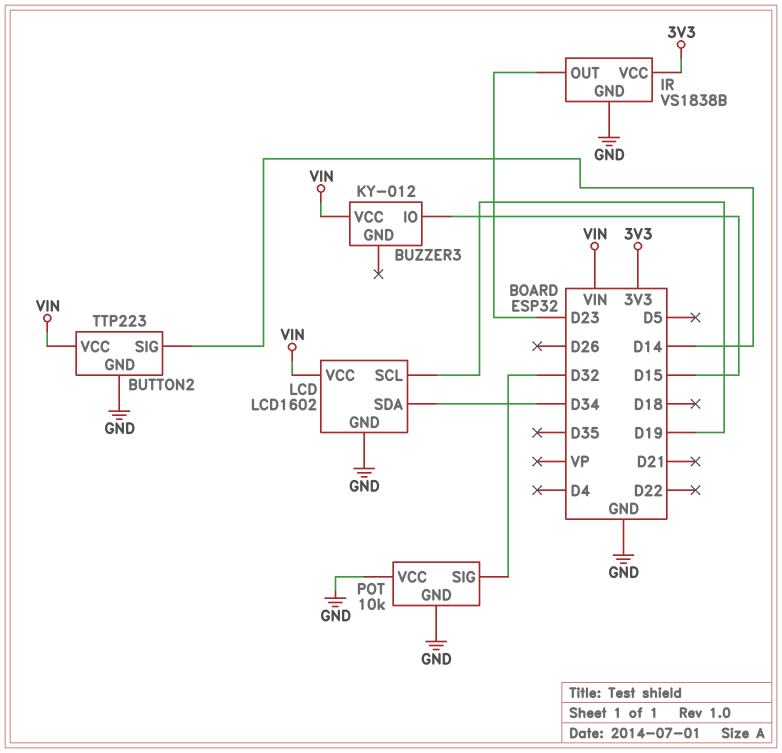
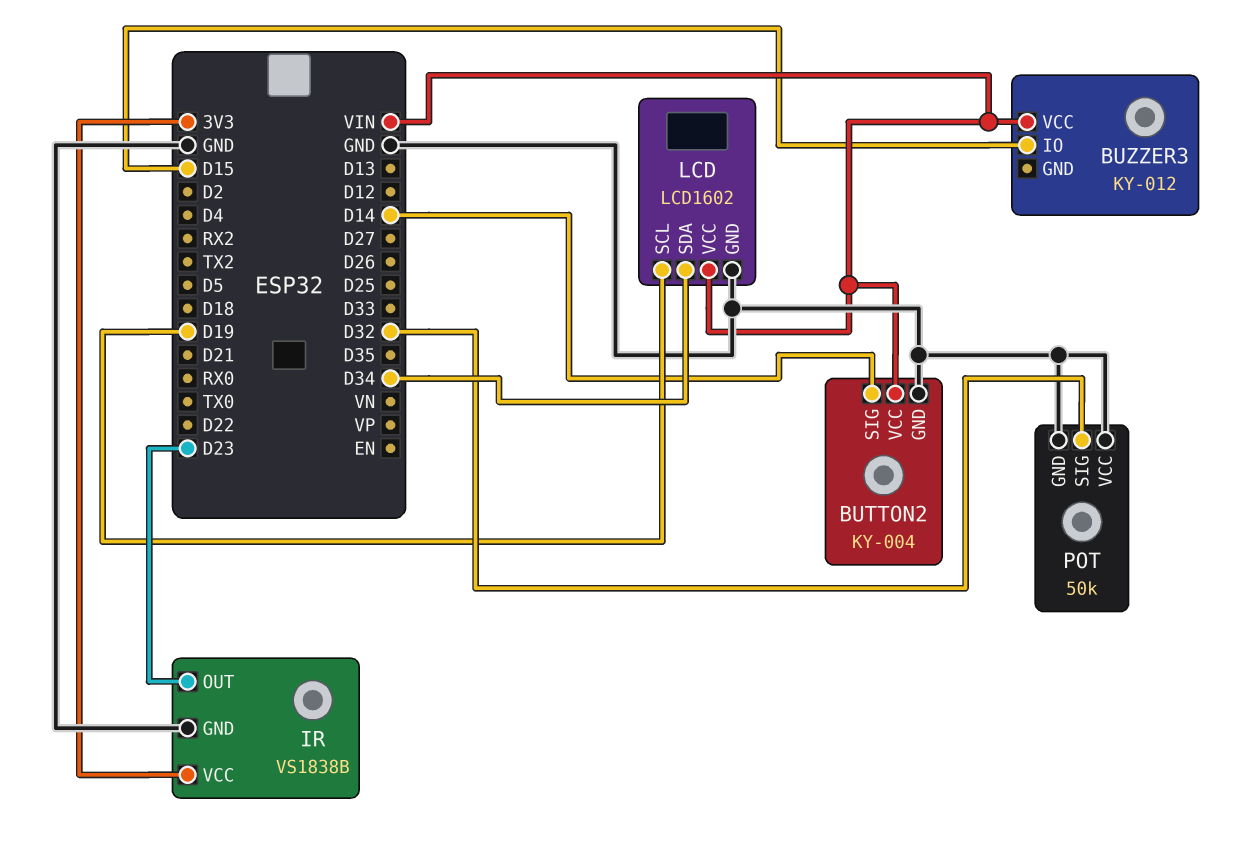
BUTTON2: TTP223 -> KY-004
POT: 10k -> 50k

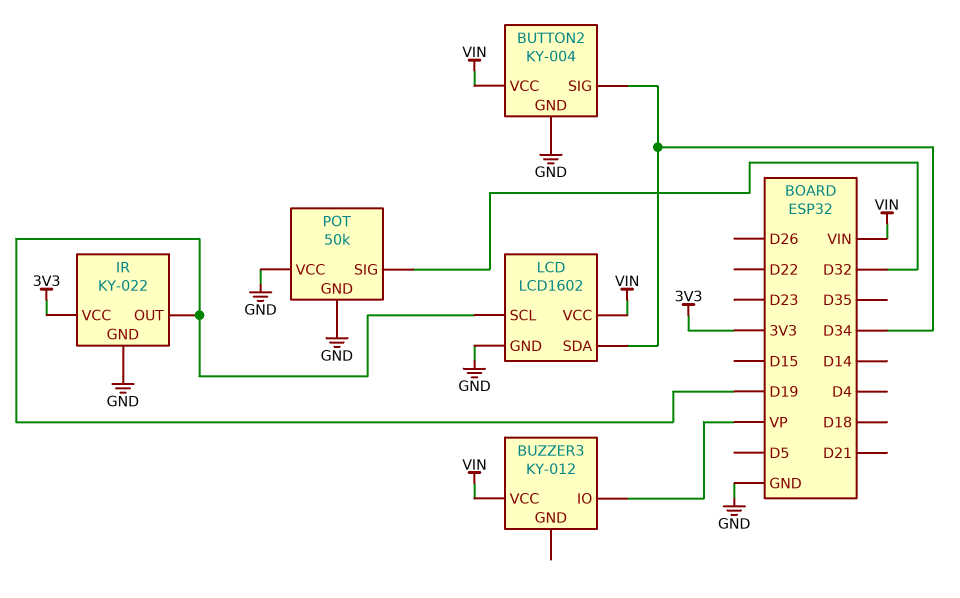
BUTTON2 pin SIG: D14 -> D34
BUZZER3 pin IO: D15 -> VP
IR: VS1838B -> KY-022
IR pin OUT: D23 -> D19

